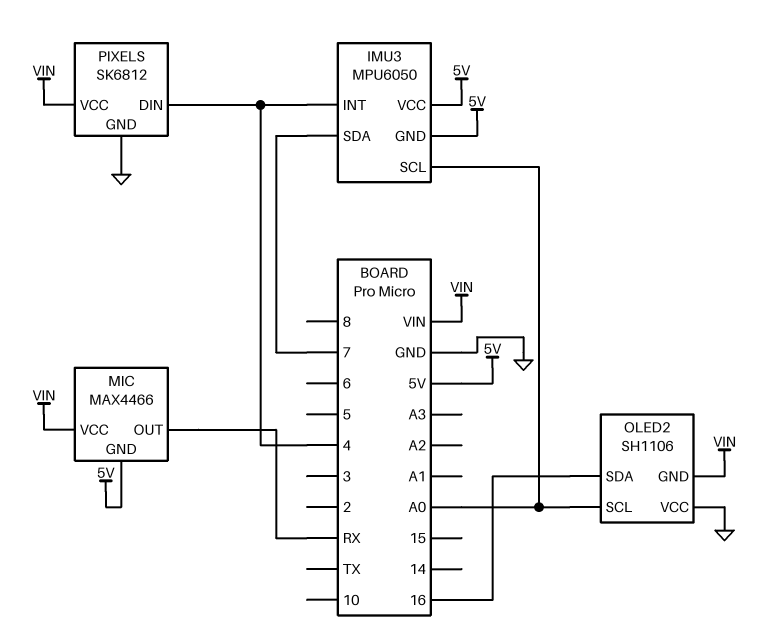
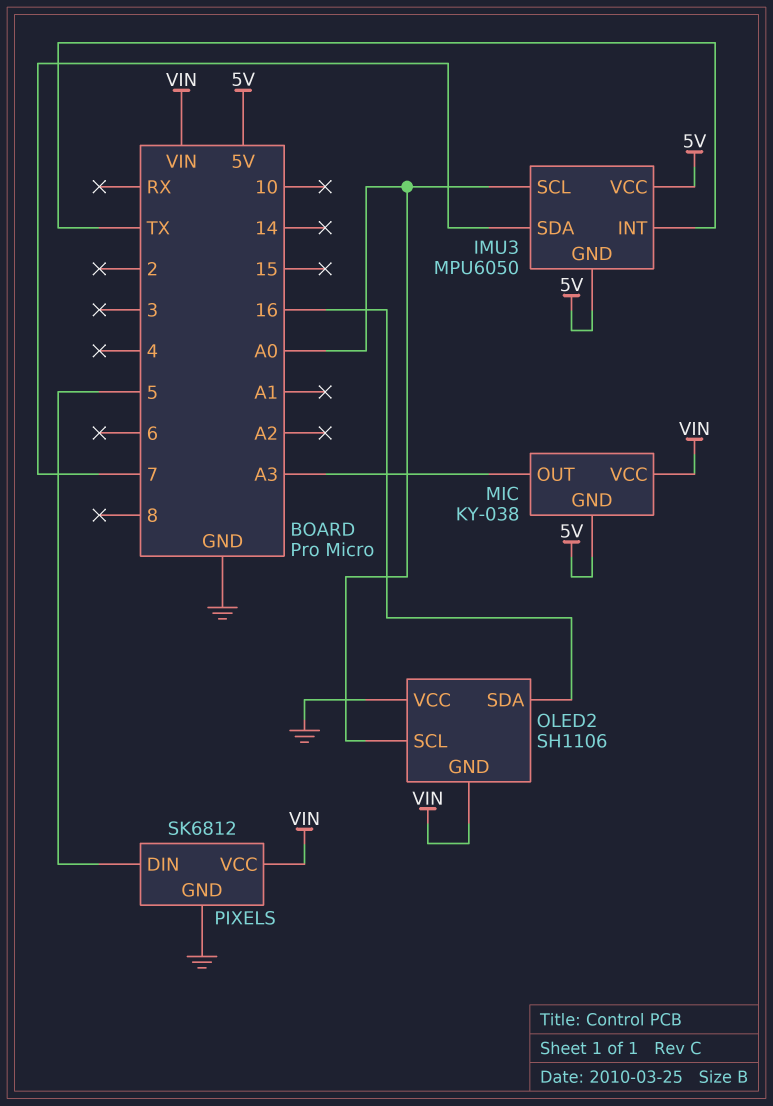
IMU3 pin INT: 4 -> TX
MIC: MAX4466 -> KY-038
MIC pin OUT: RX -> A3
PIXELS pin DIN: 4 -> 5

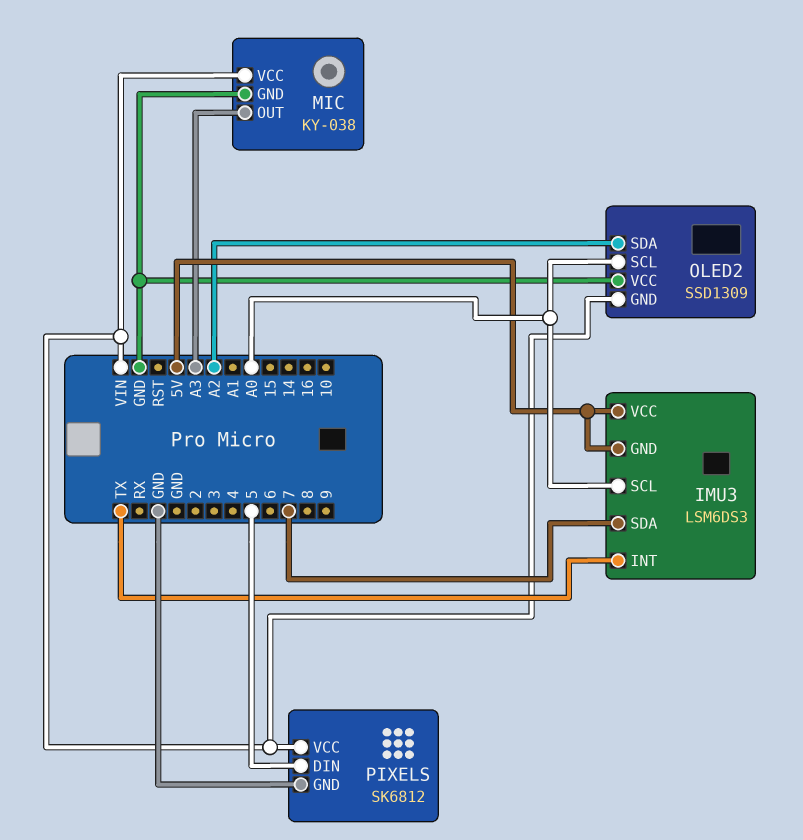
IMU3: MPU6050 -> LSM6DS3
MIC pin GND: 5V -> GND
OLED2: SH1106 -> SSD1309
OLED2 pin SDA: 16 -> A2

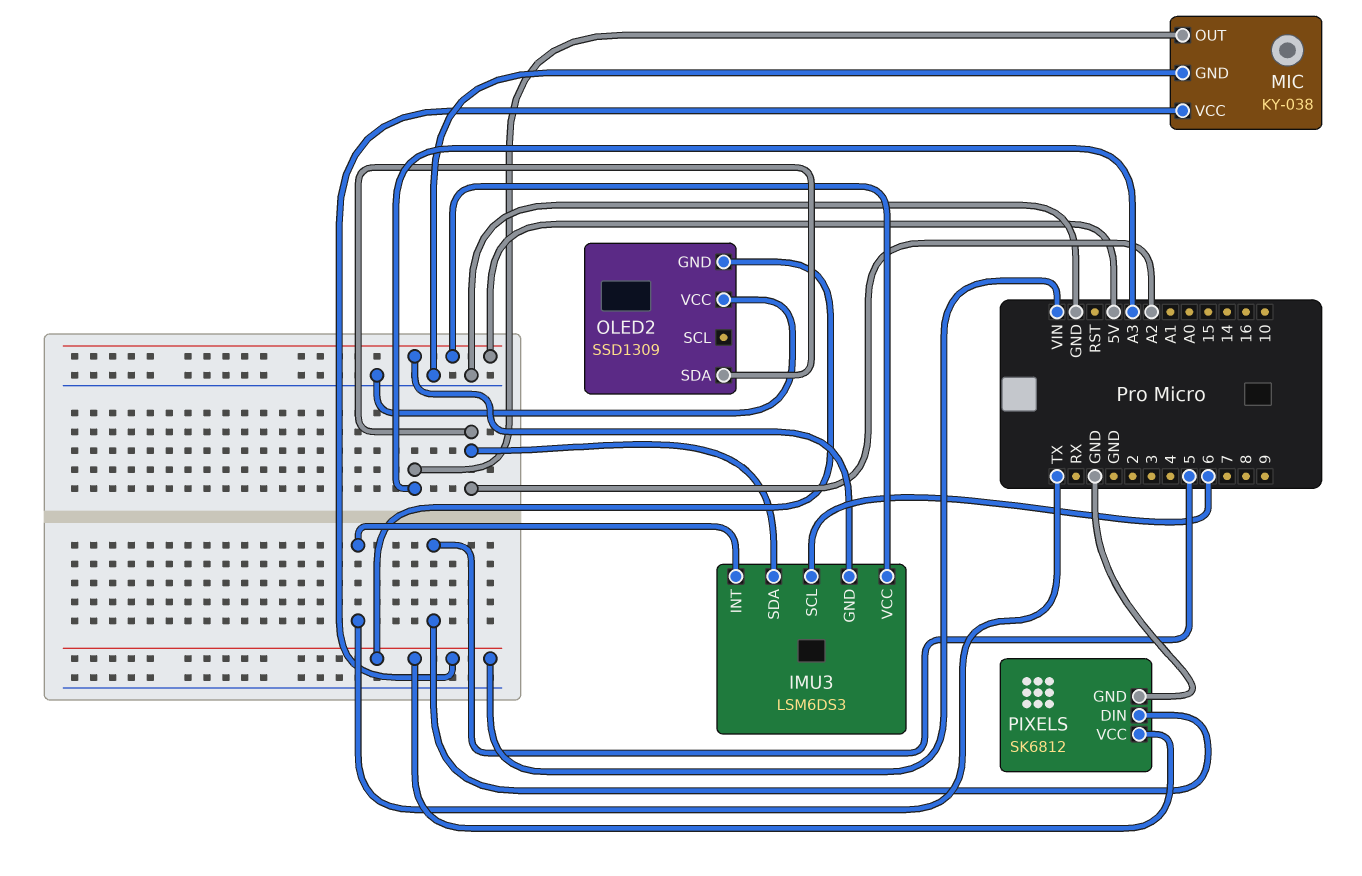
IMU3 pin SCL: A0 -> 6
IMU3 pin SDA: 7 -> A2
OLED2 pin SCL: A0 -> none

